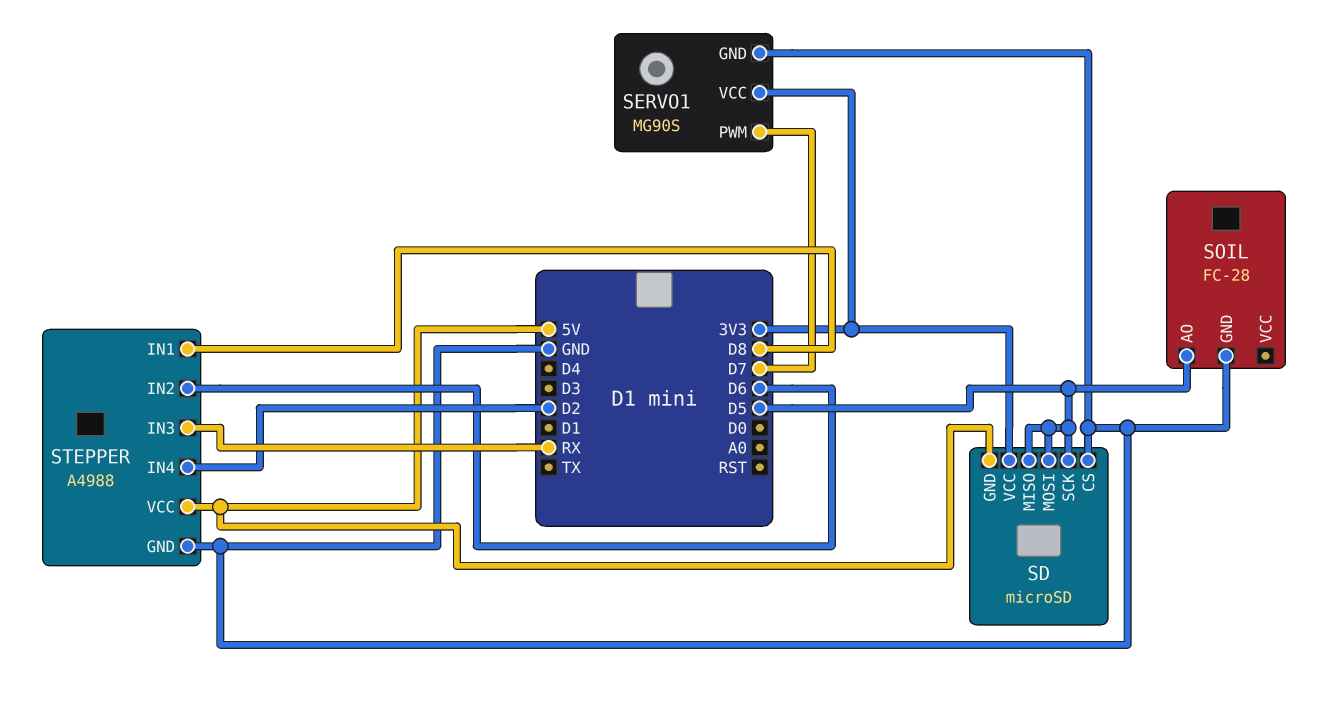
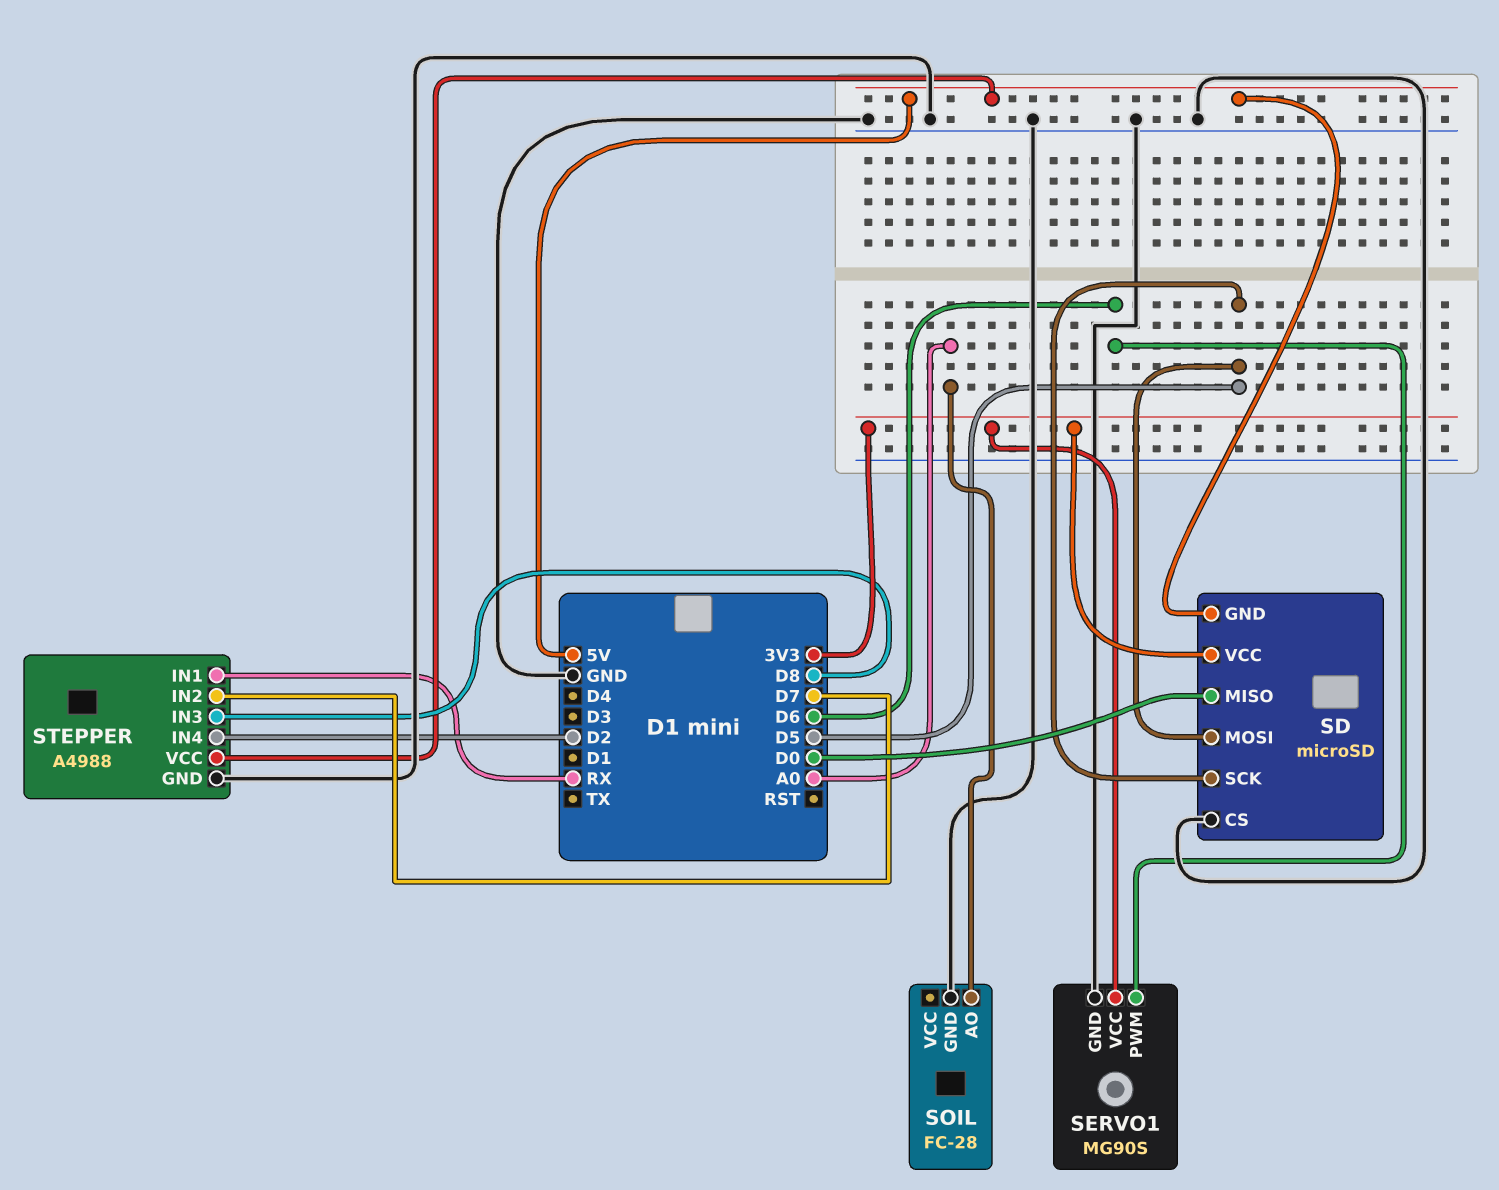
SD pin MISO: D5 -> D0
SERVO1 pin PWM: D7 -> D6
SOIL pin AO: D5 -> A0
STEPPER pin IN1: D8 -> RX
STEPPER pin IN2: D6 -> D7
STEPPER pin IN3: RX -> D8

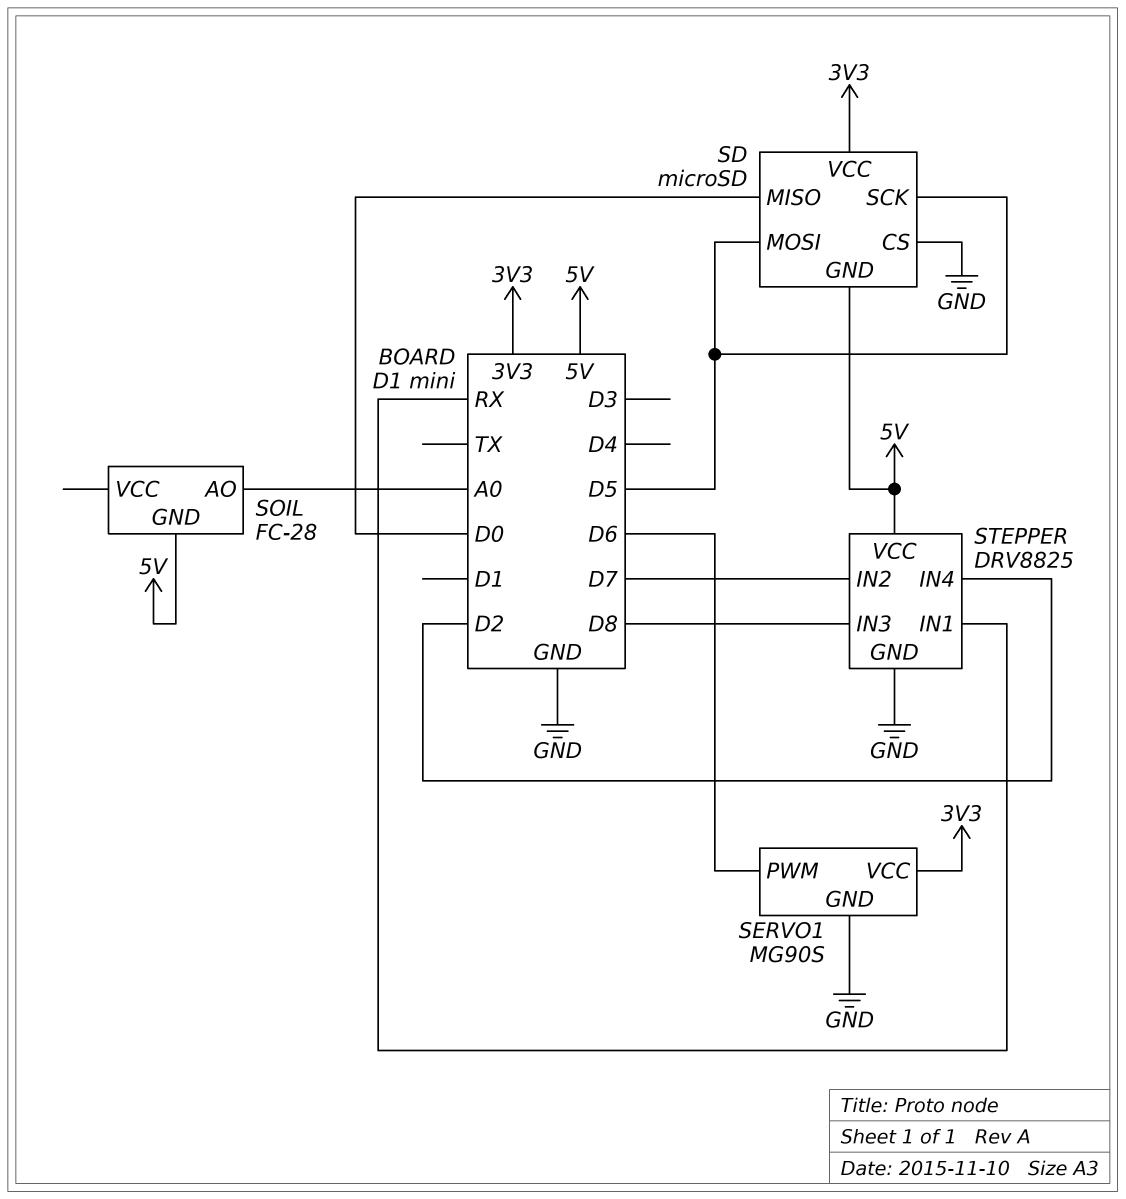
SOIL pin GND: GND -> 5V
STEPPER: A4988 -> DRV8825

